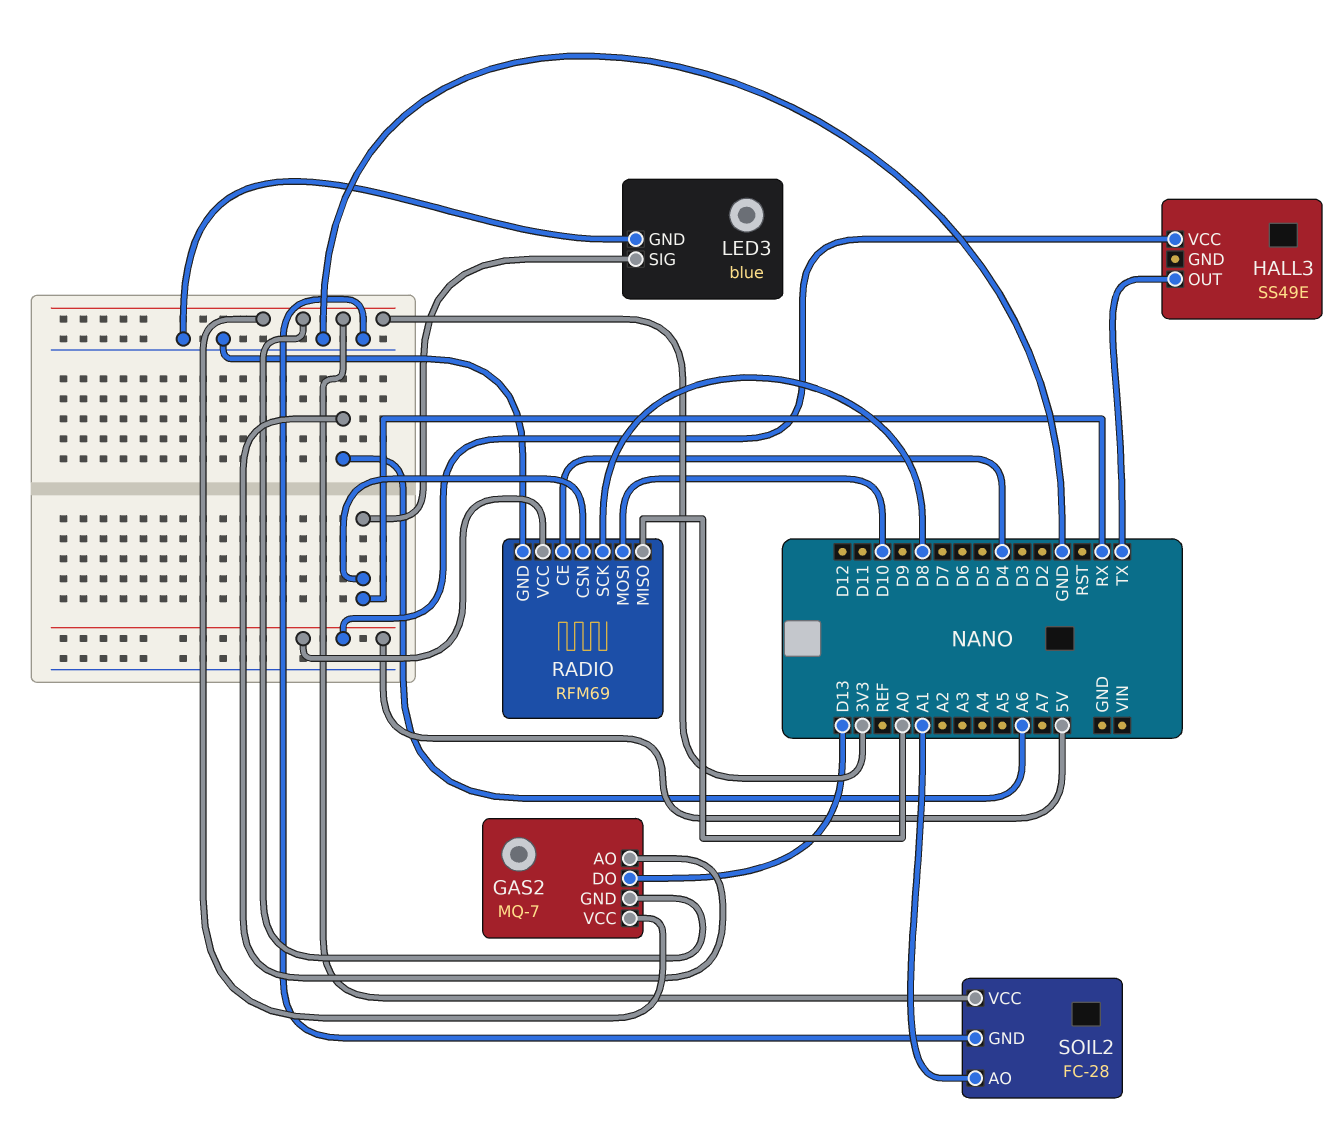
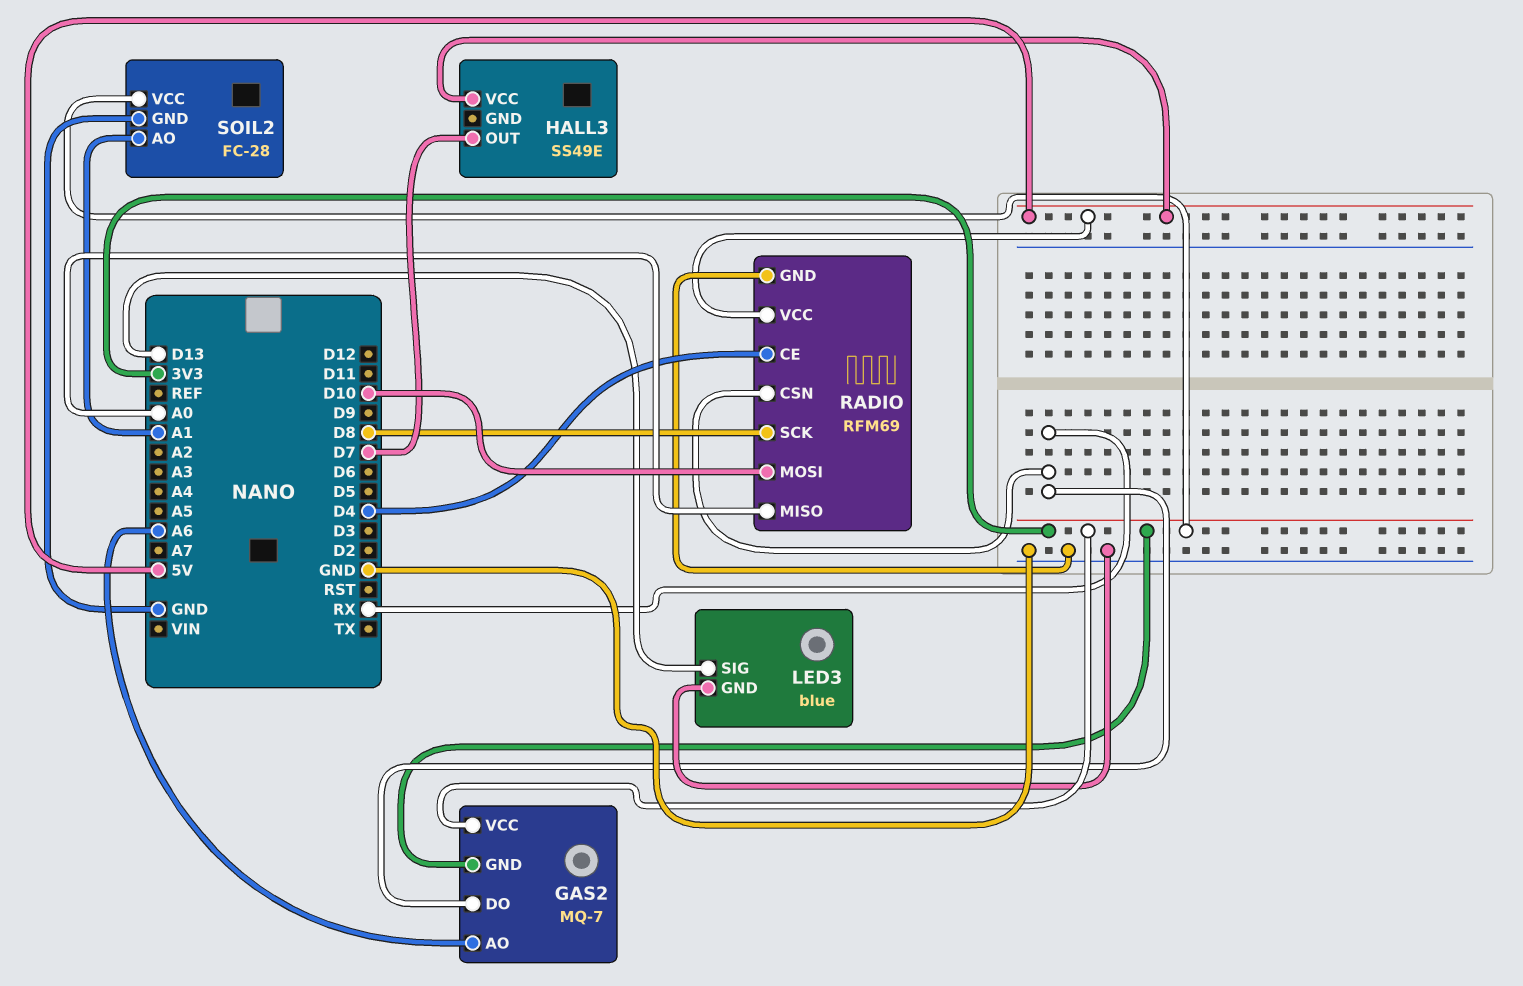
GAS2 pin DO: D13 -> RX
HALL3 pin OUT: TX -> D7
LED3 pin SIG: RX -> D13

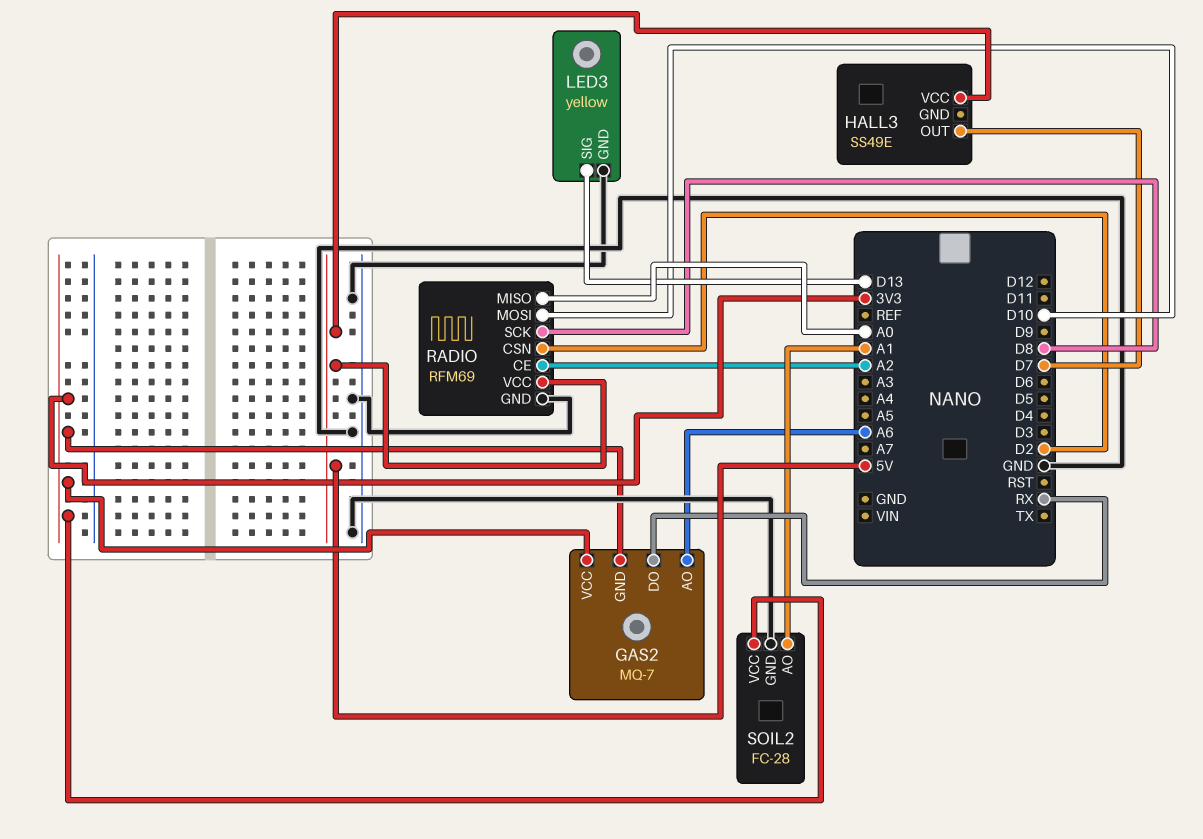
LED3: blue -> yellow
RADIO pin CE: D4 -> A2
RADIO pin CSN: RX -> D2

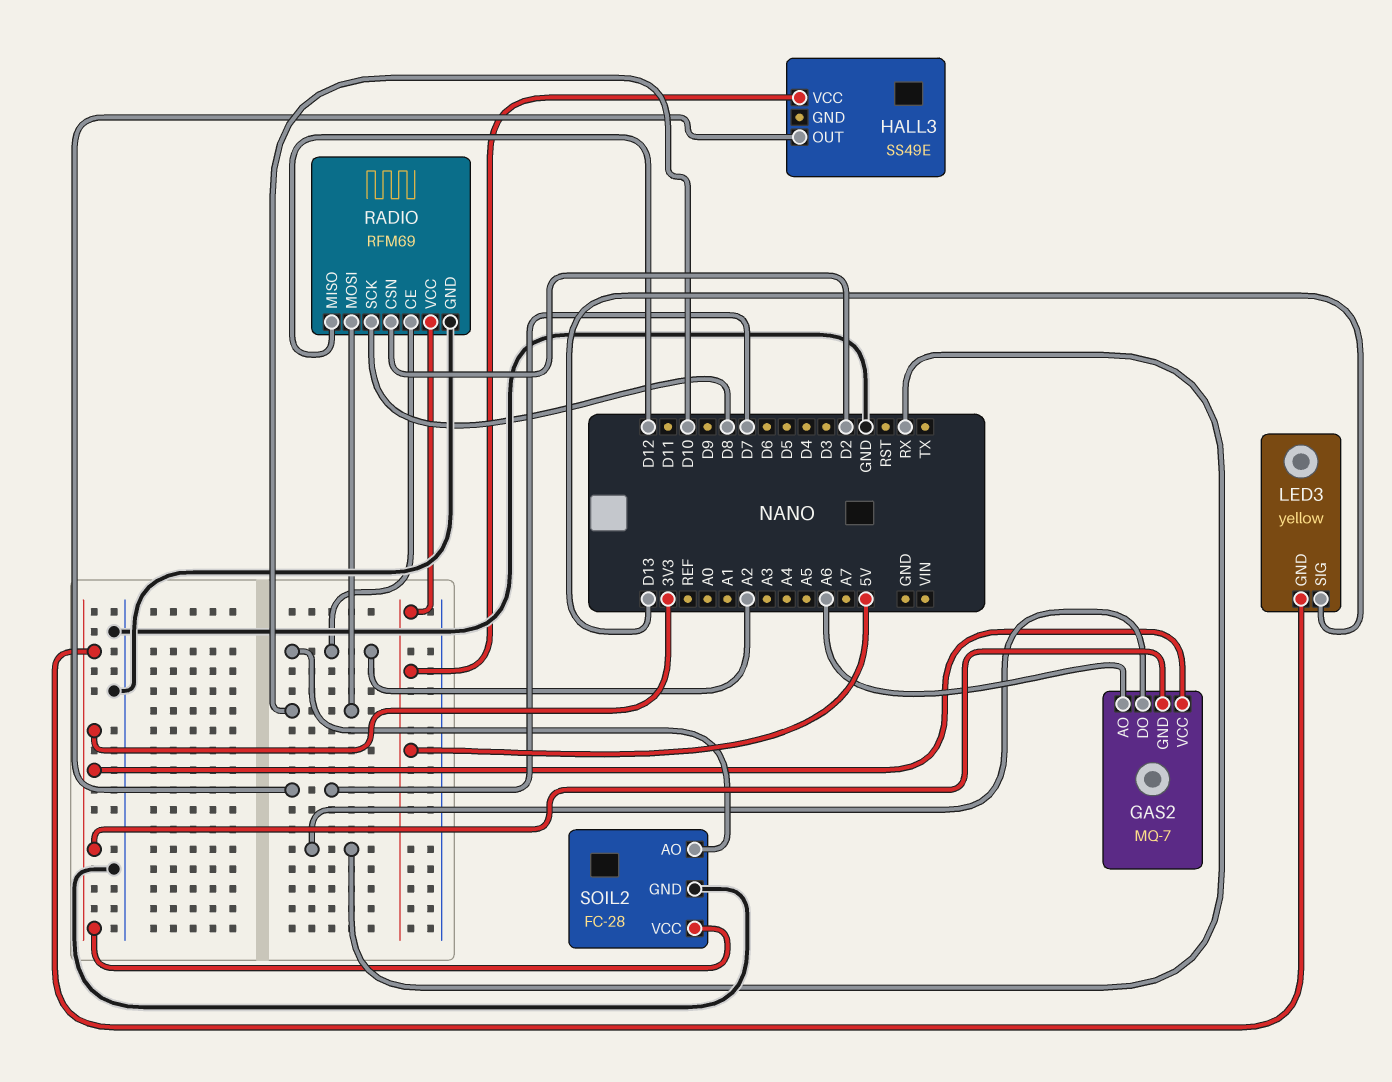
LED3 pin GND: GND -> 3V3
RADIO pin MISO: A0 -> D12
SOIL2 pin AO: A1 -> A2

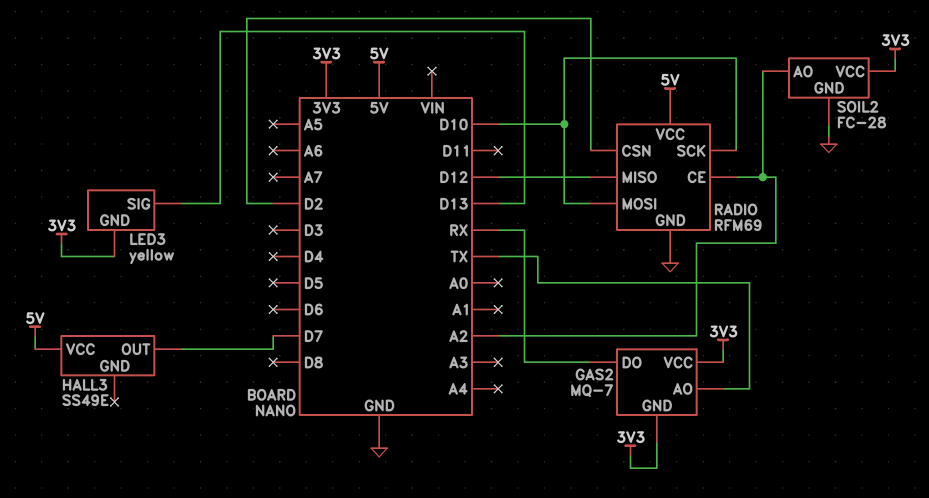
GAS2 pin AO: A6 -> TX
RADIO pin SCK: D8 -> D10

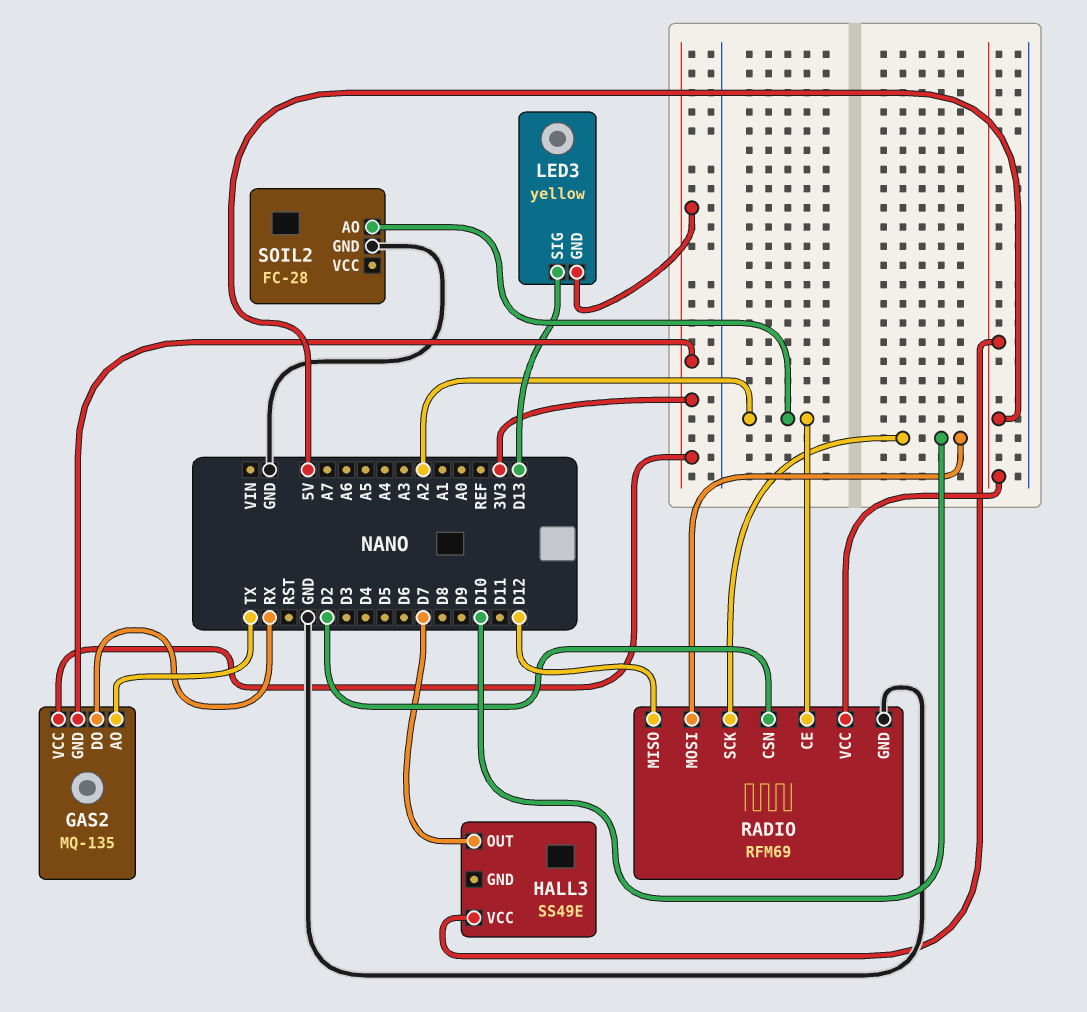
GAS2: MQ-7 -> MQ-135
SOIL2 pin VCC: 3V3 -> none

